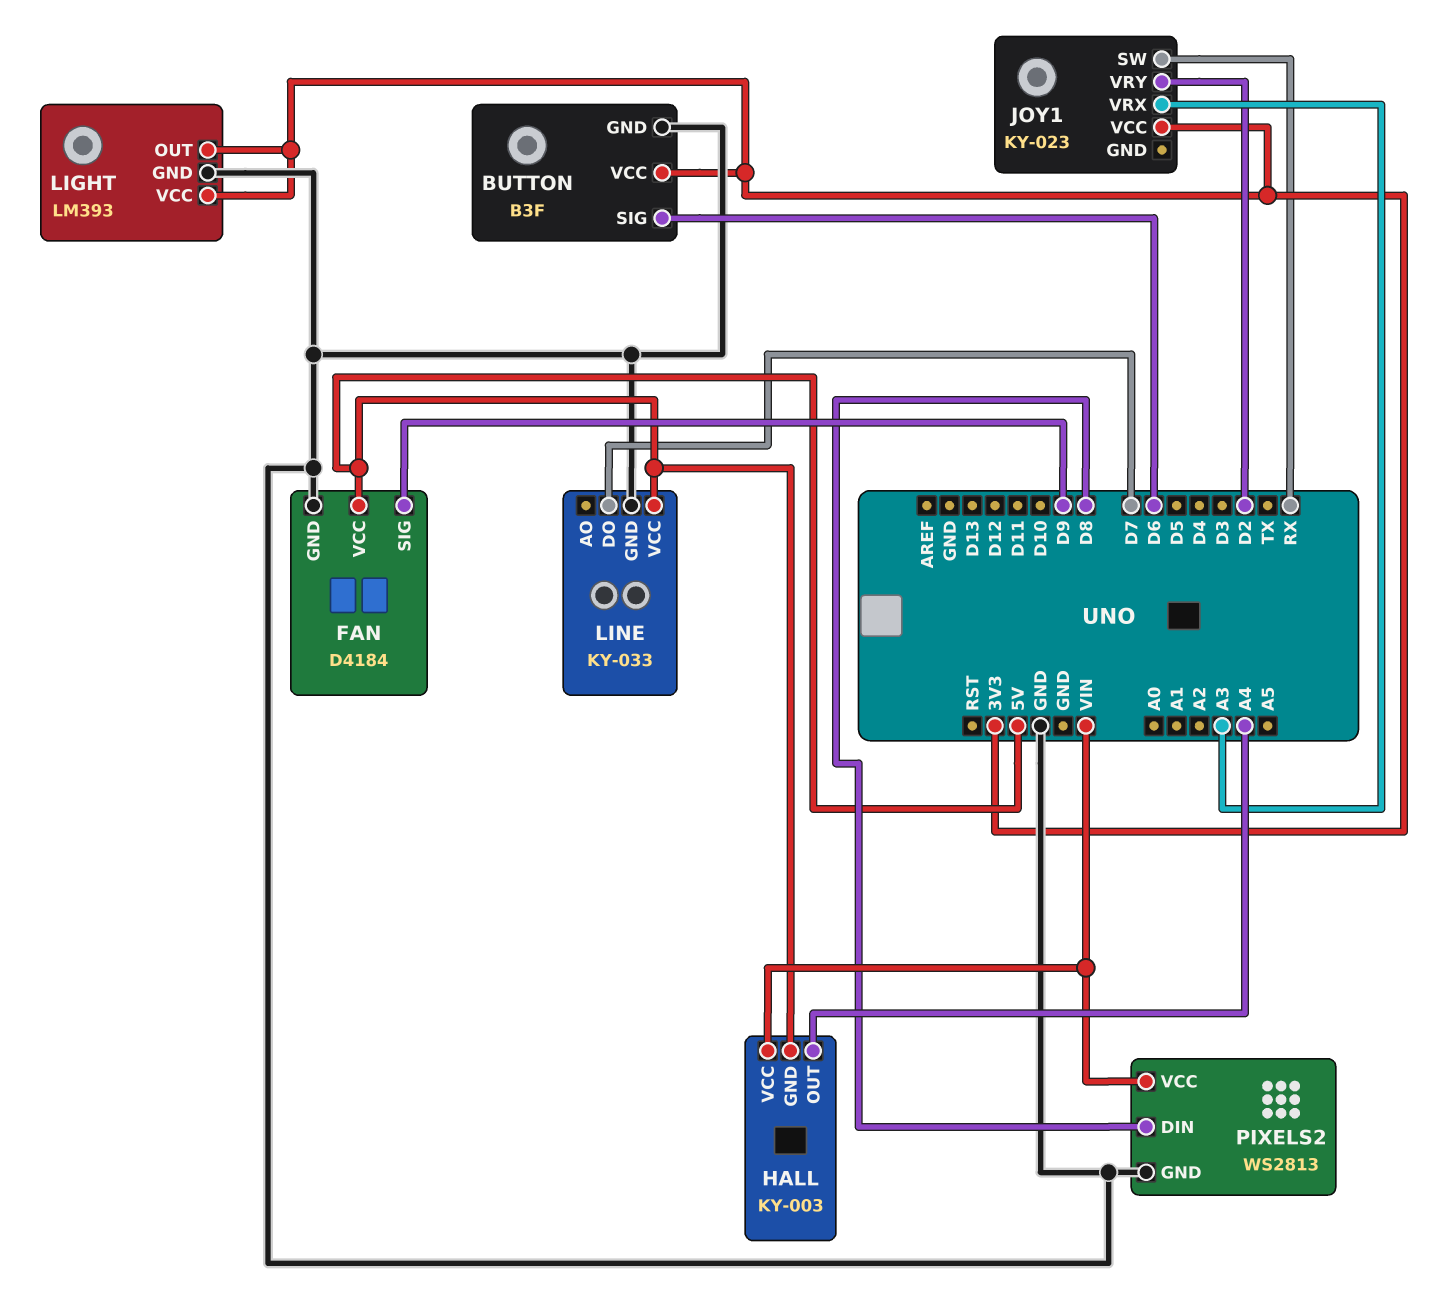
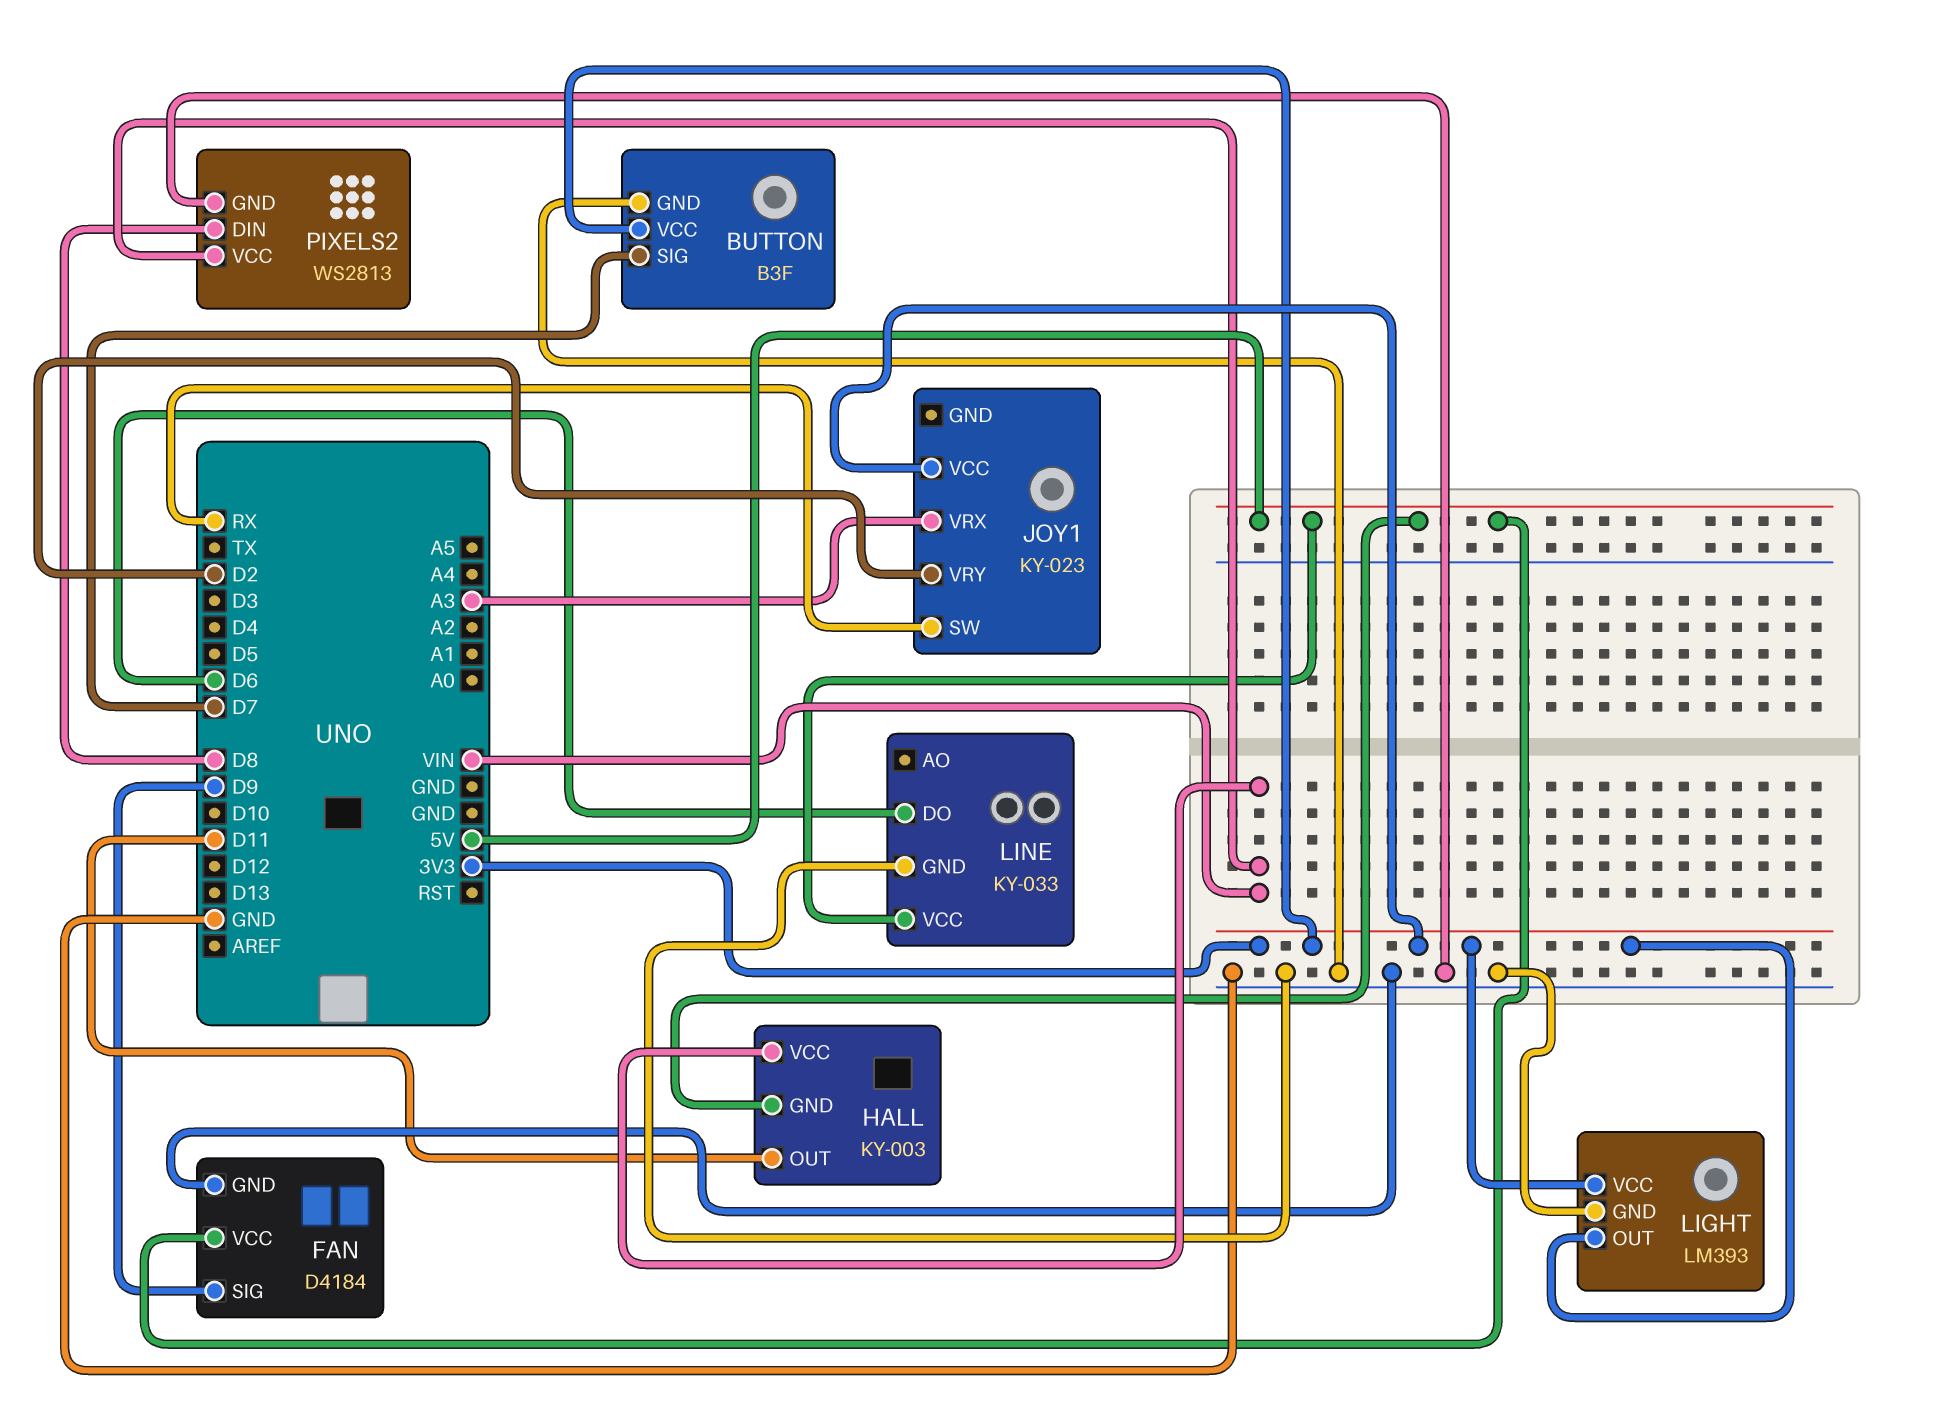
BUTTON pin SIG: D6 -> D7
HALL pin OUT: A4 -> D11
LINE pin DO: D7 -> D6

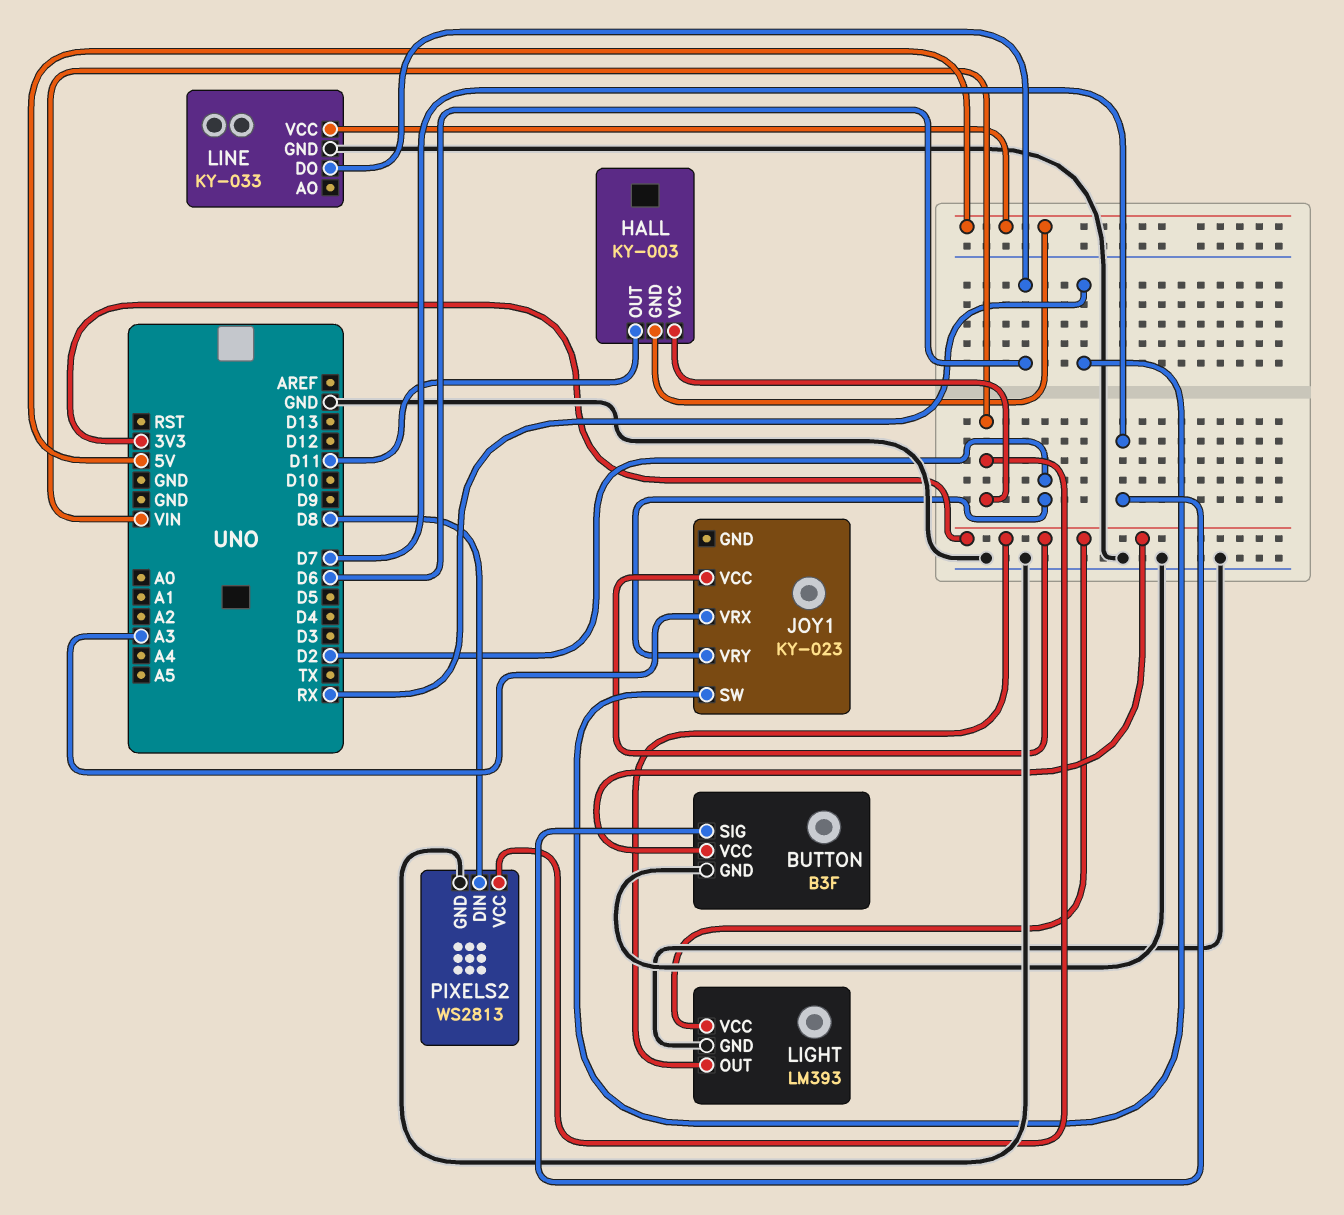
FAN: D4184 -> none
FAN pin GND: GND -> none
FAN pin SIG: D9 -> none
FAN pin VCC: 5V -> none

